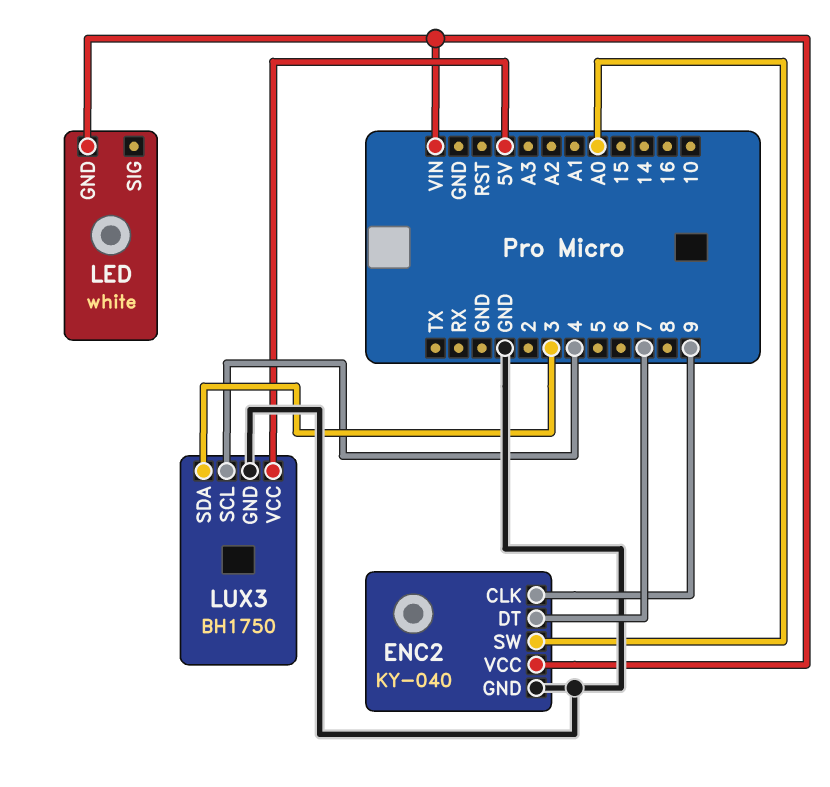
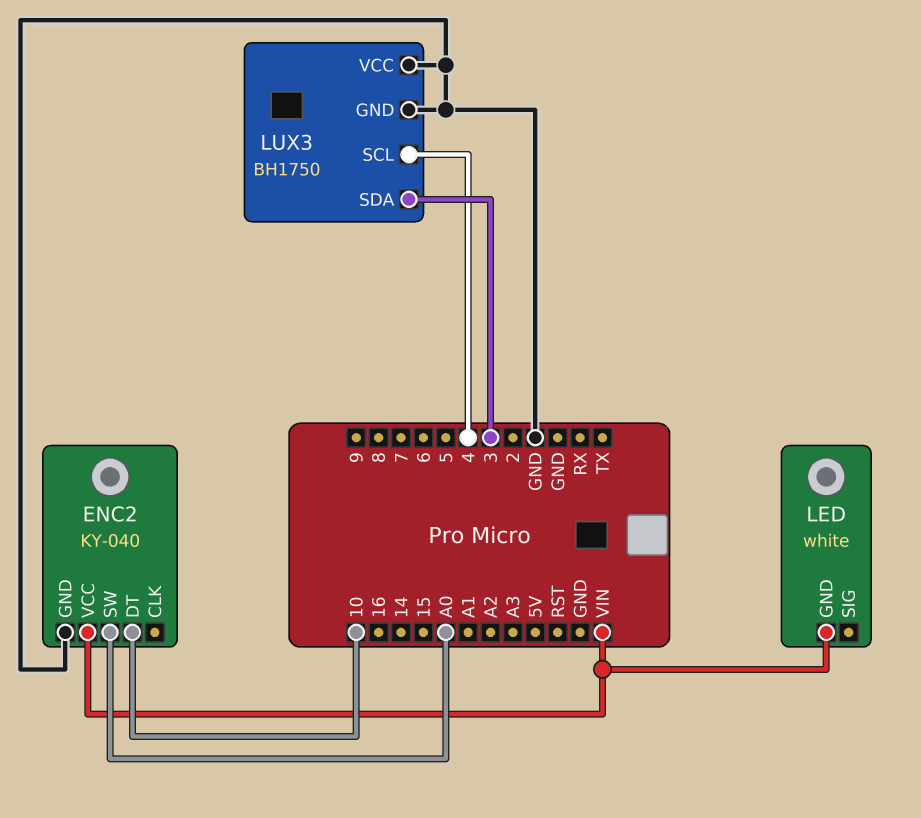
ENC2 pin CLK: 9 -> none
ENC2 pin DT: 7 -> 10
LUX3 pin VCC: 5V -> GND

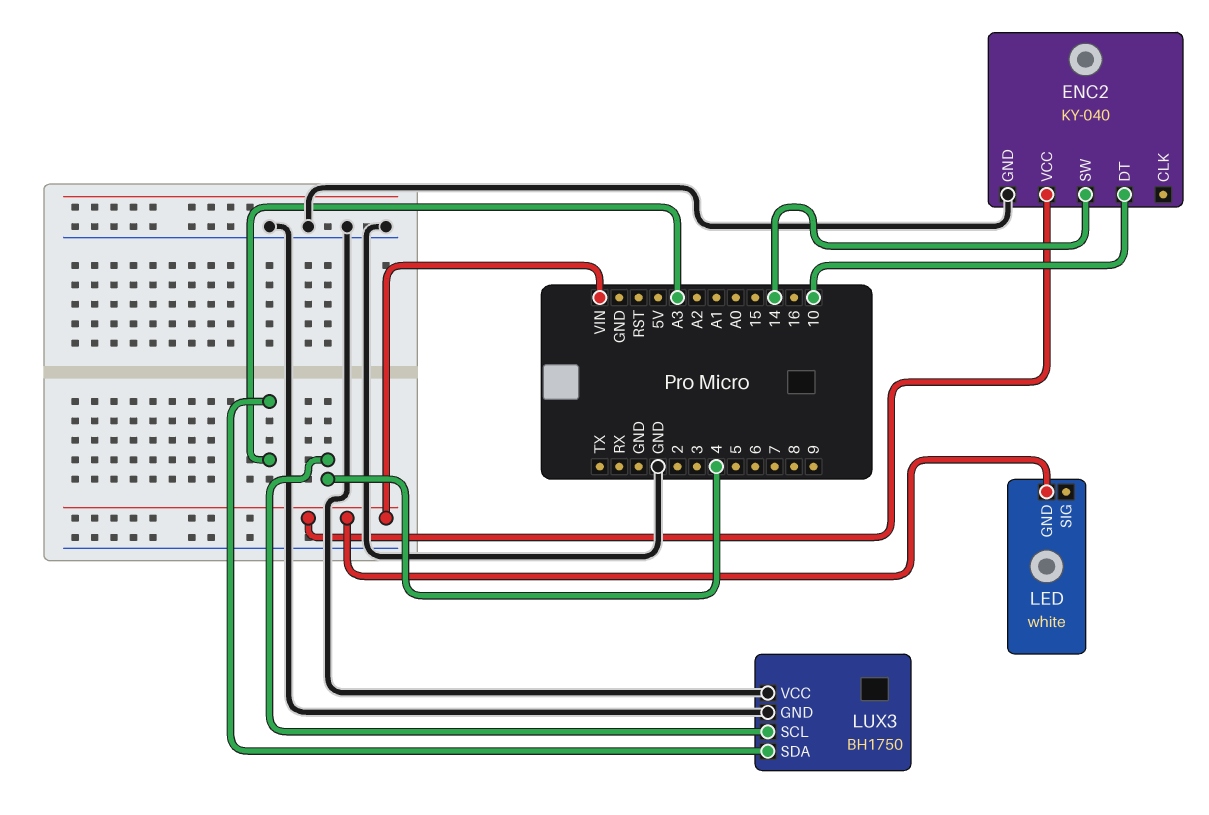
ENC2 pin SW: A0 -> 14
LUX3 pin SDA: 3 -> A3

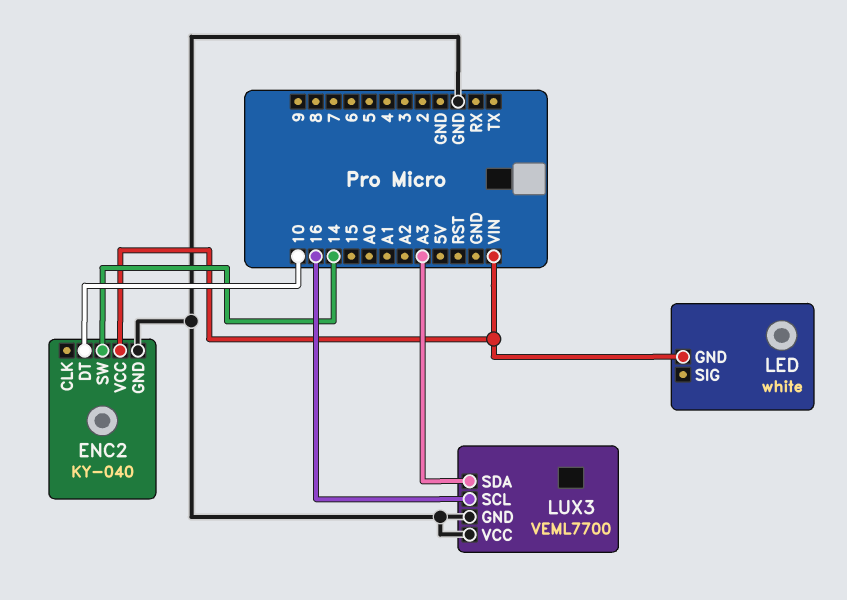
LUX3: BH1750 -> VEML7700
LUX3 pin SCL: 4 -> 16

